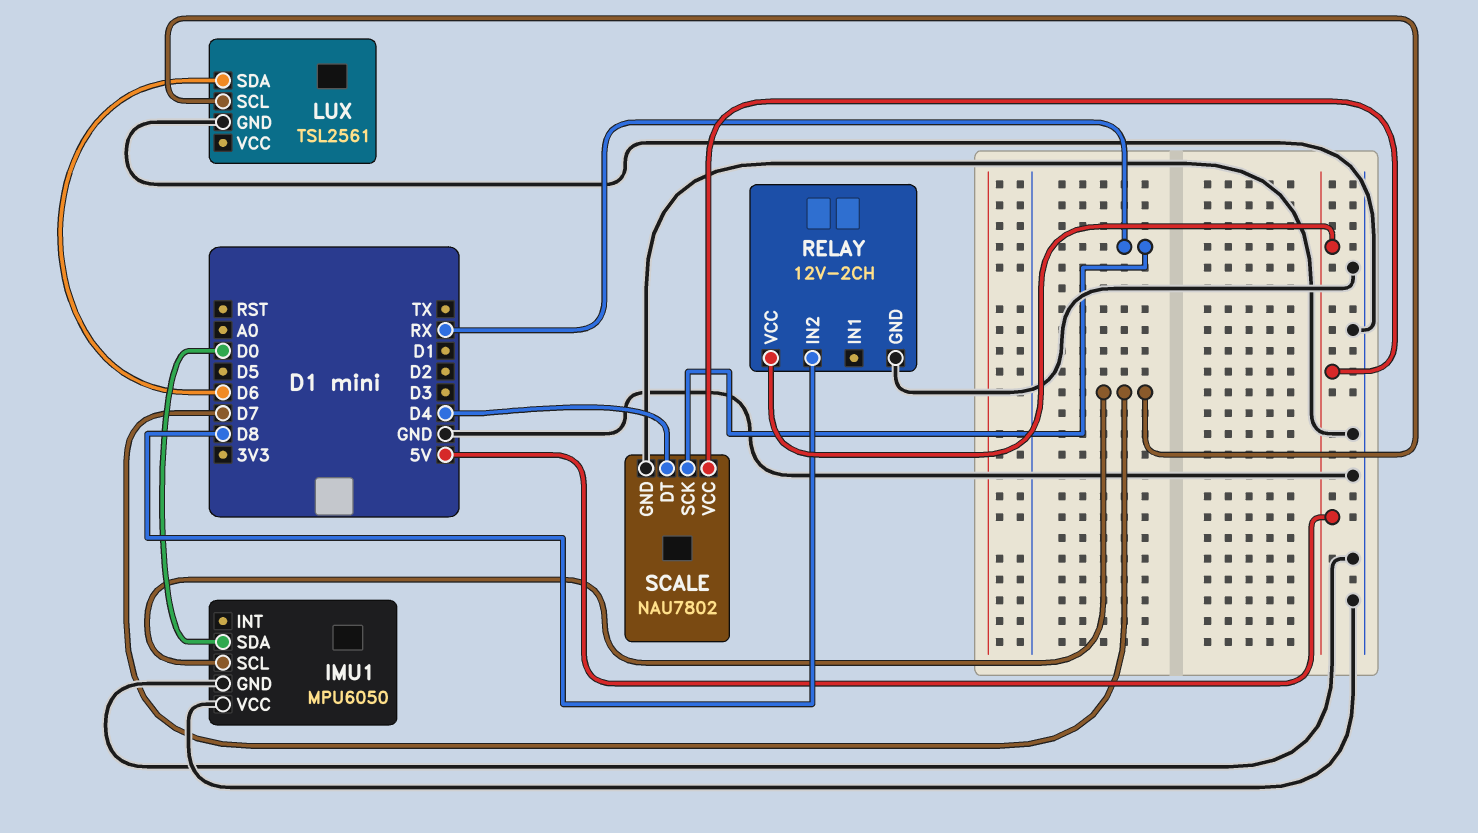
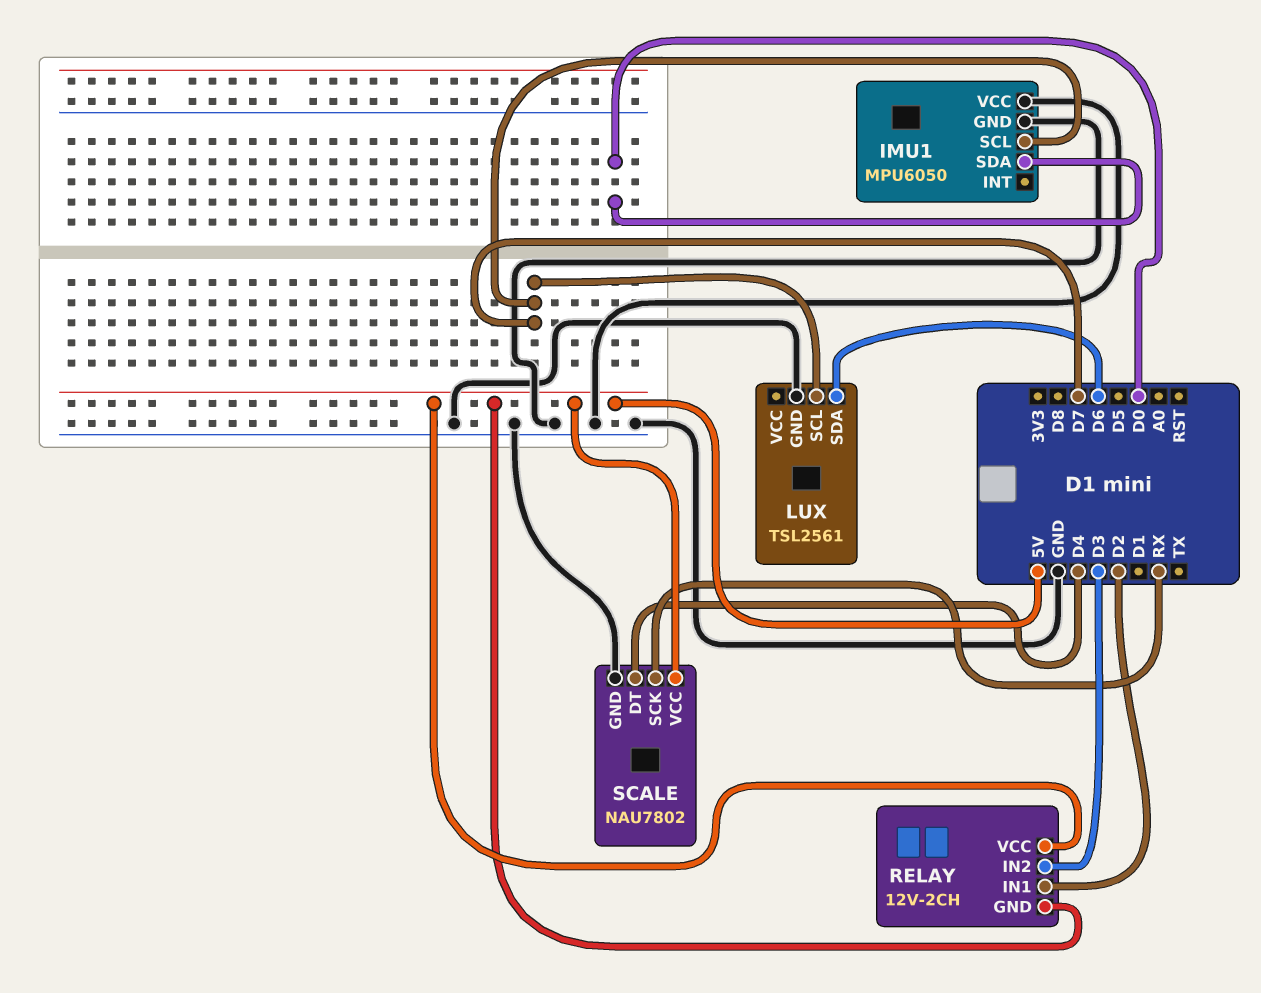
RELAY pin GND: GND -> 5V
RELAY pin IN1: none -> D2
RELAY pin IN2: D8 -> D3

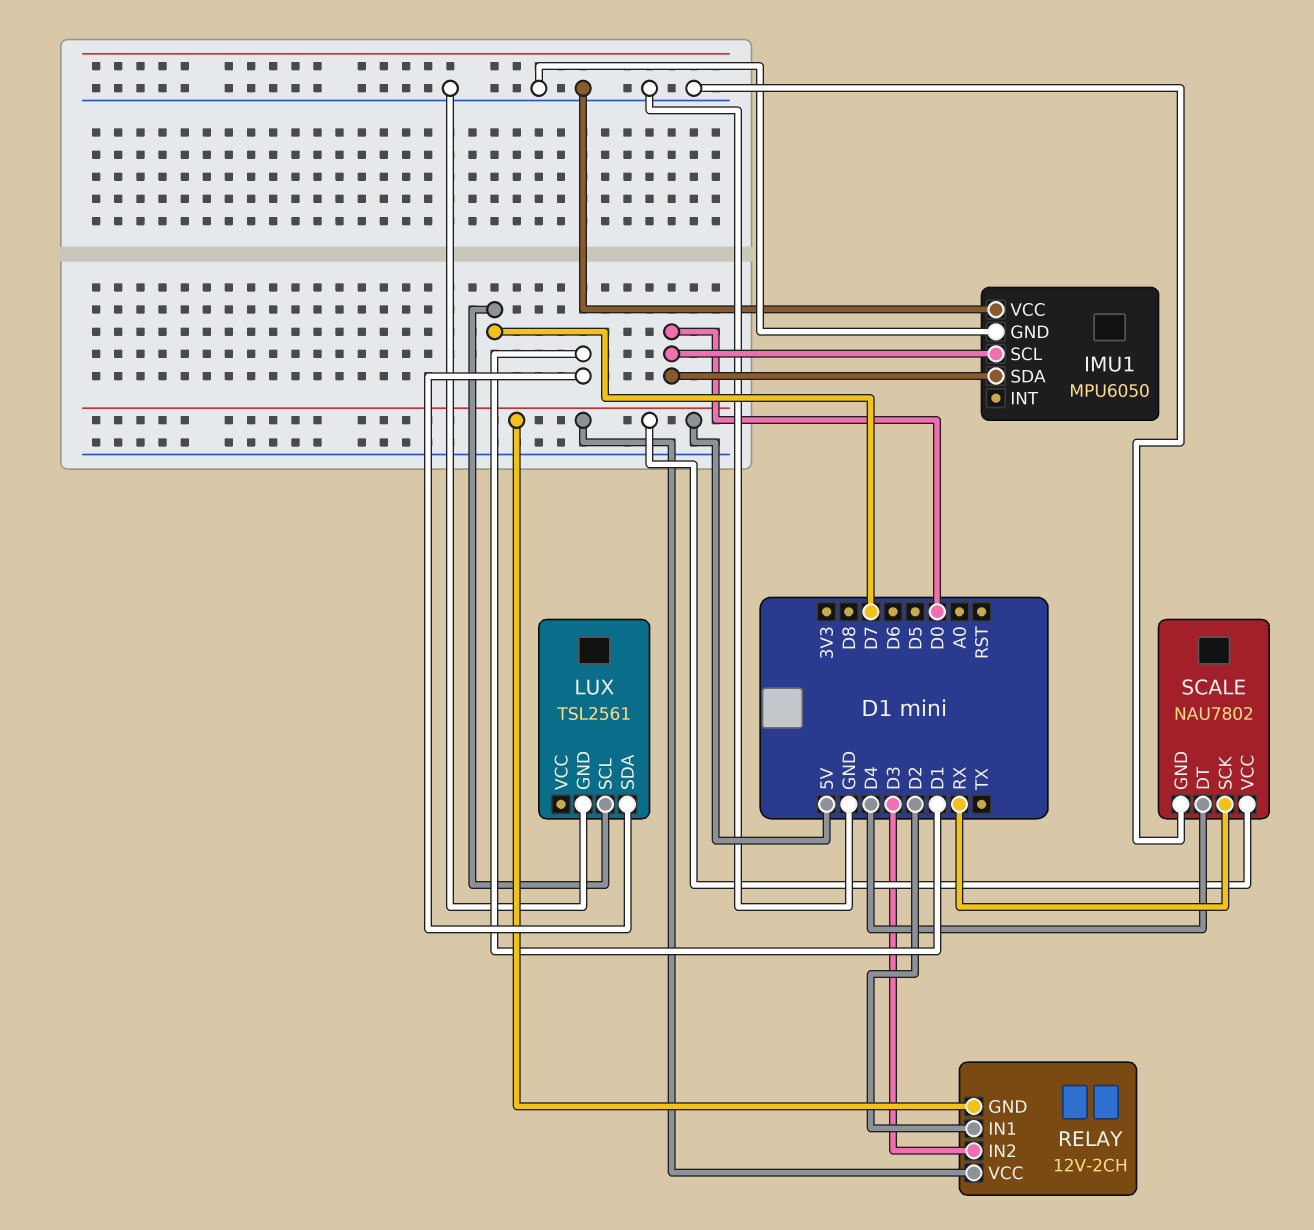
IMU1 pin SCL: D7 -> D0
LUX pin SDA: D6 -> D1

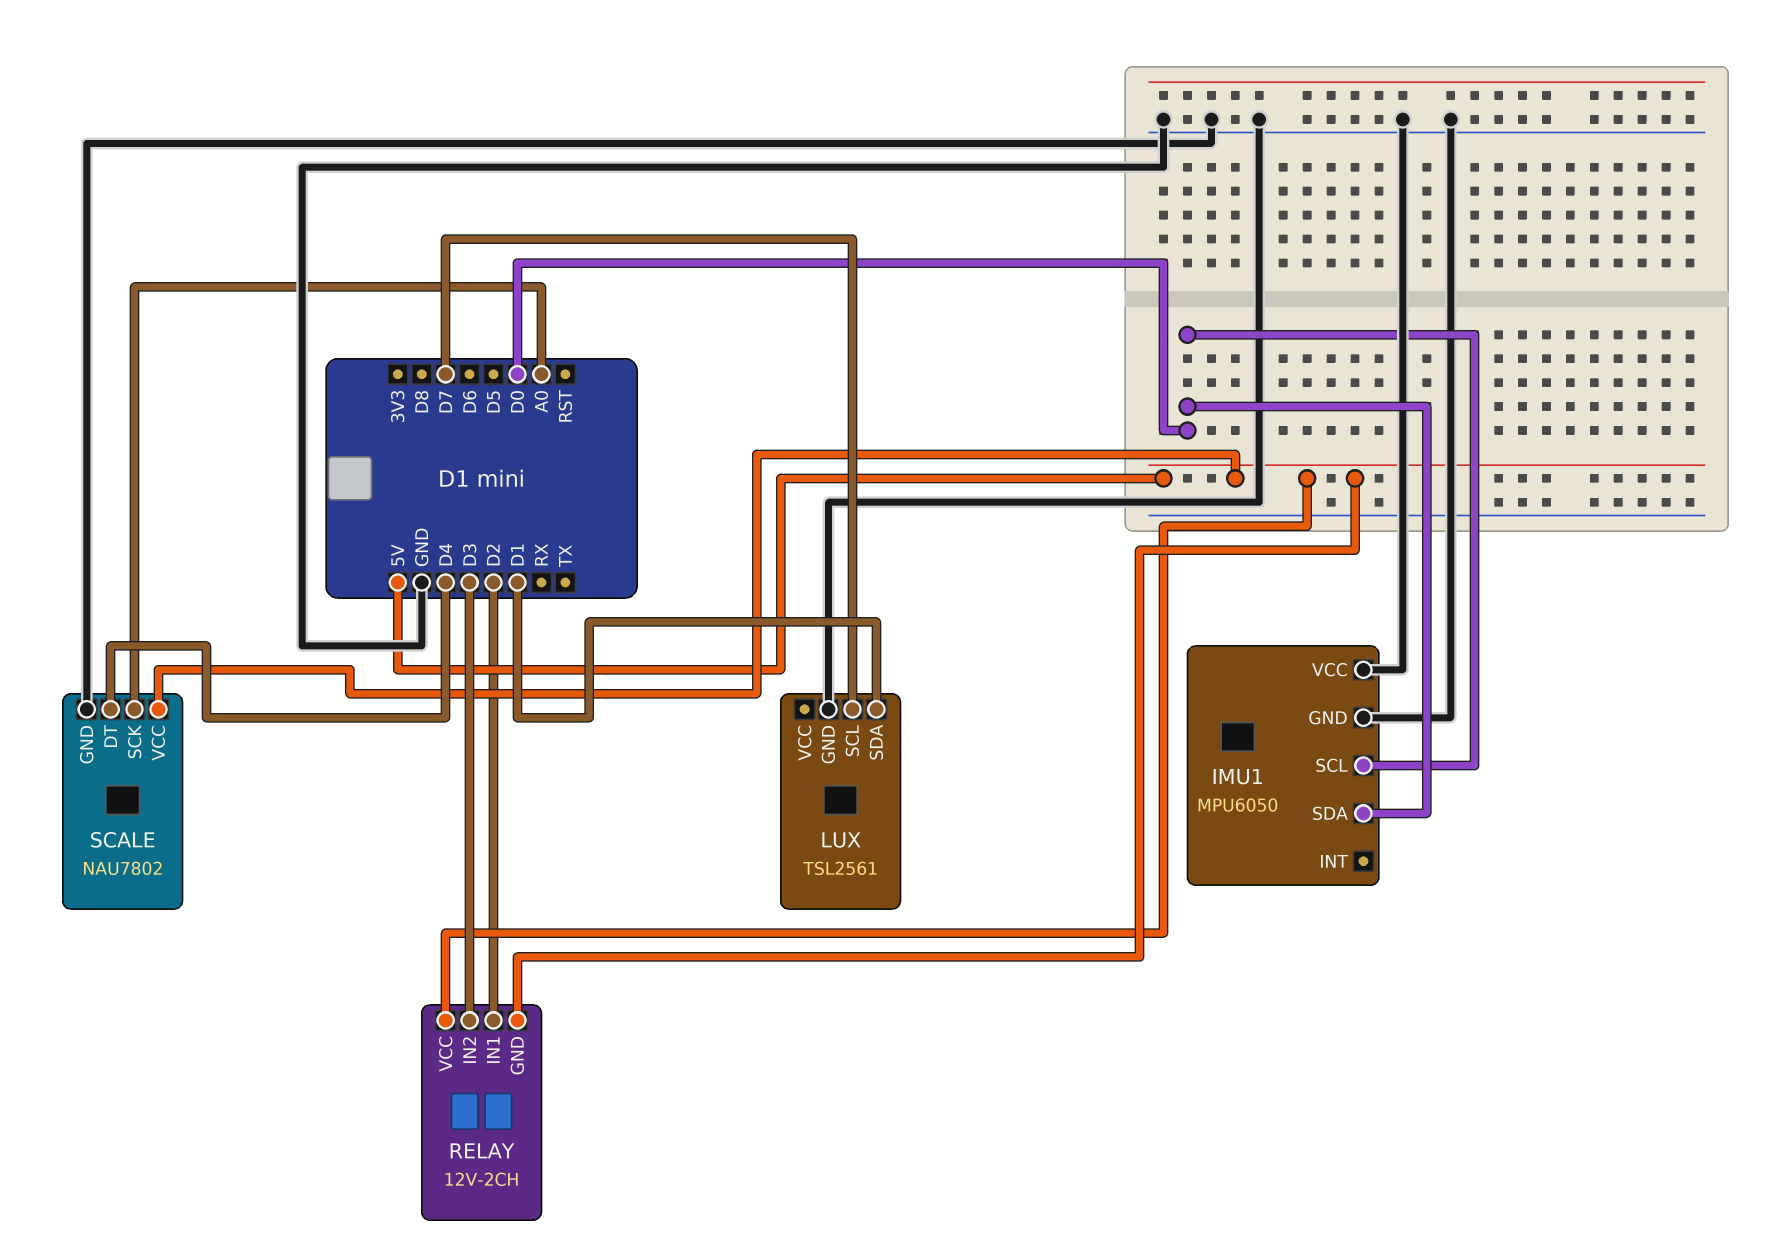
SCALE pin SCK: RX -> A0

